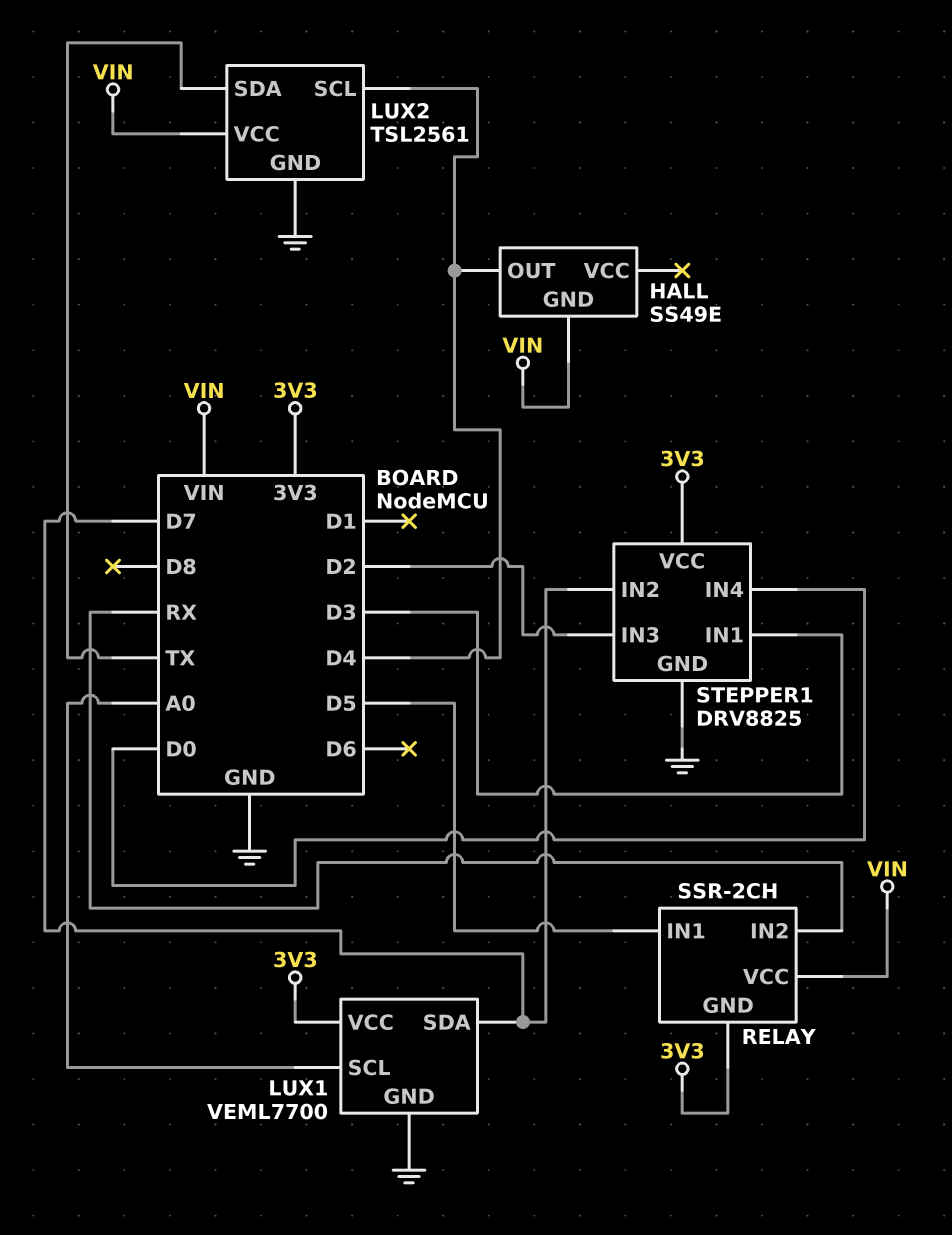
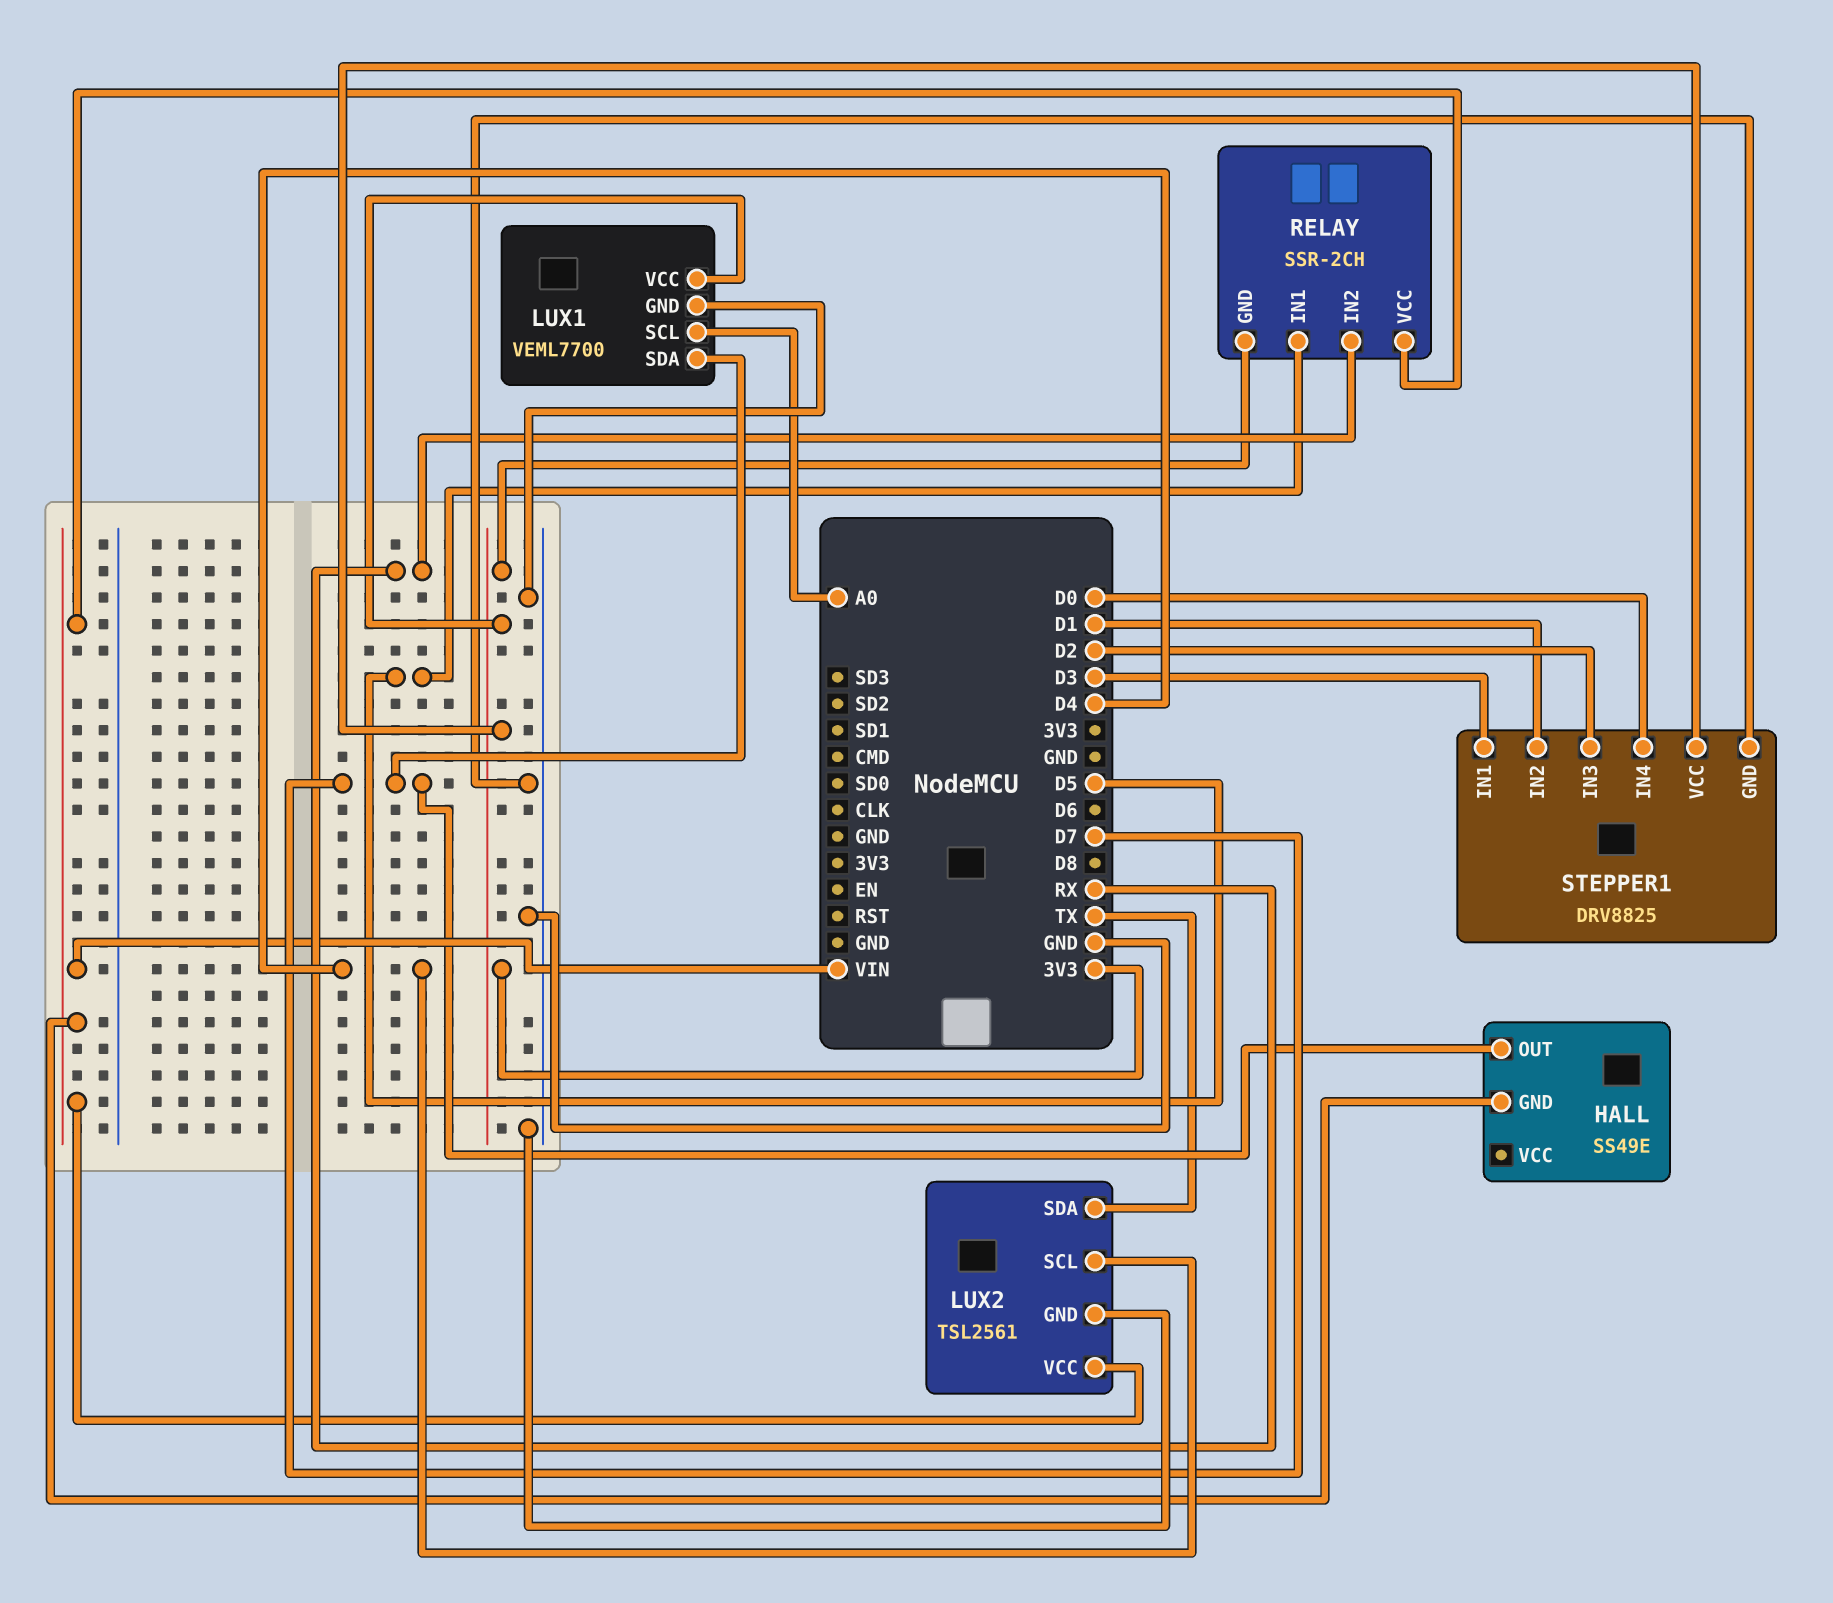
HALL pin OUT: D4 -> D7
STEPPER1 pin IN2: D7 -> D1

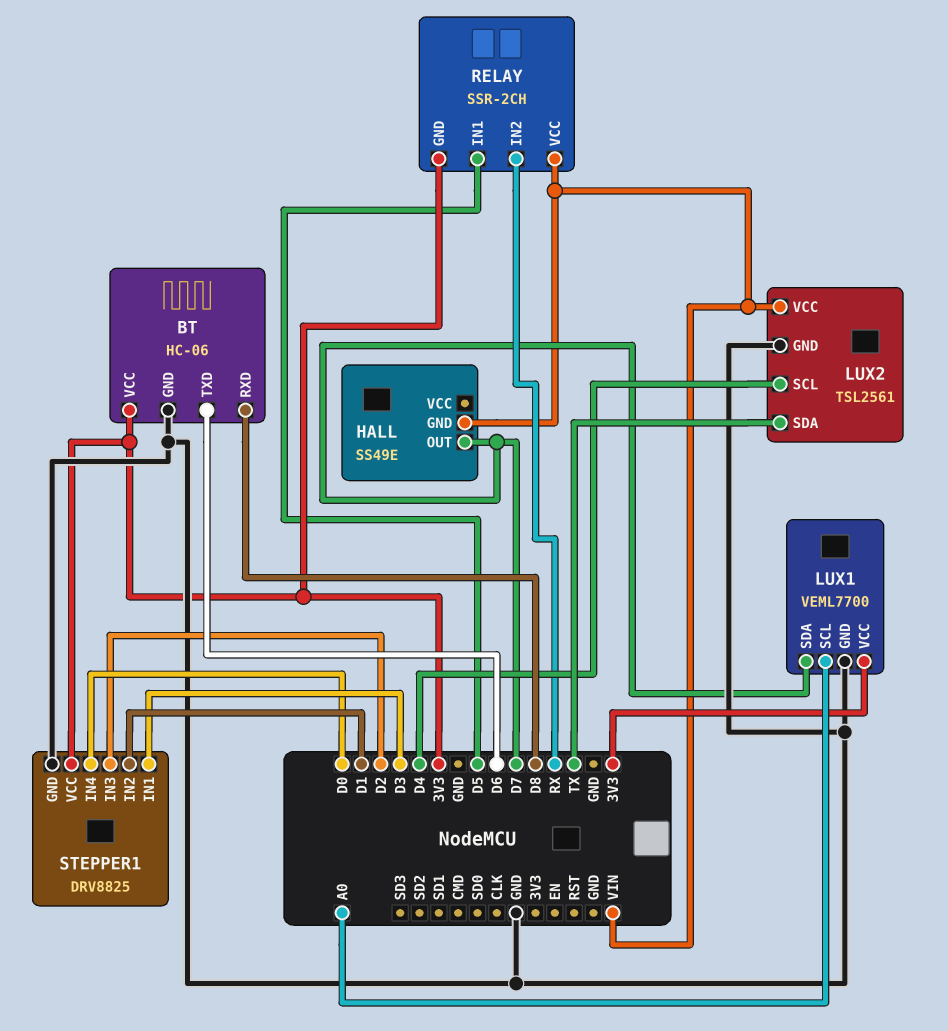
BT: none -> HC-06
BT pin GND: none -> GND
BT pin RXD: none -> D8
BT pin TXD: none -> D6
BT pin VCC: none -> 3V3

